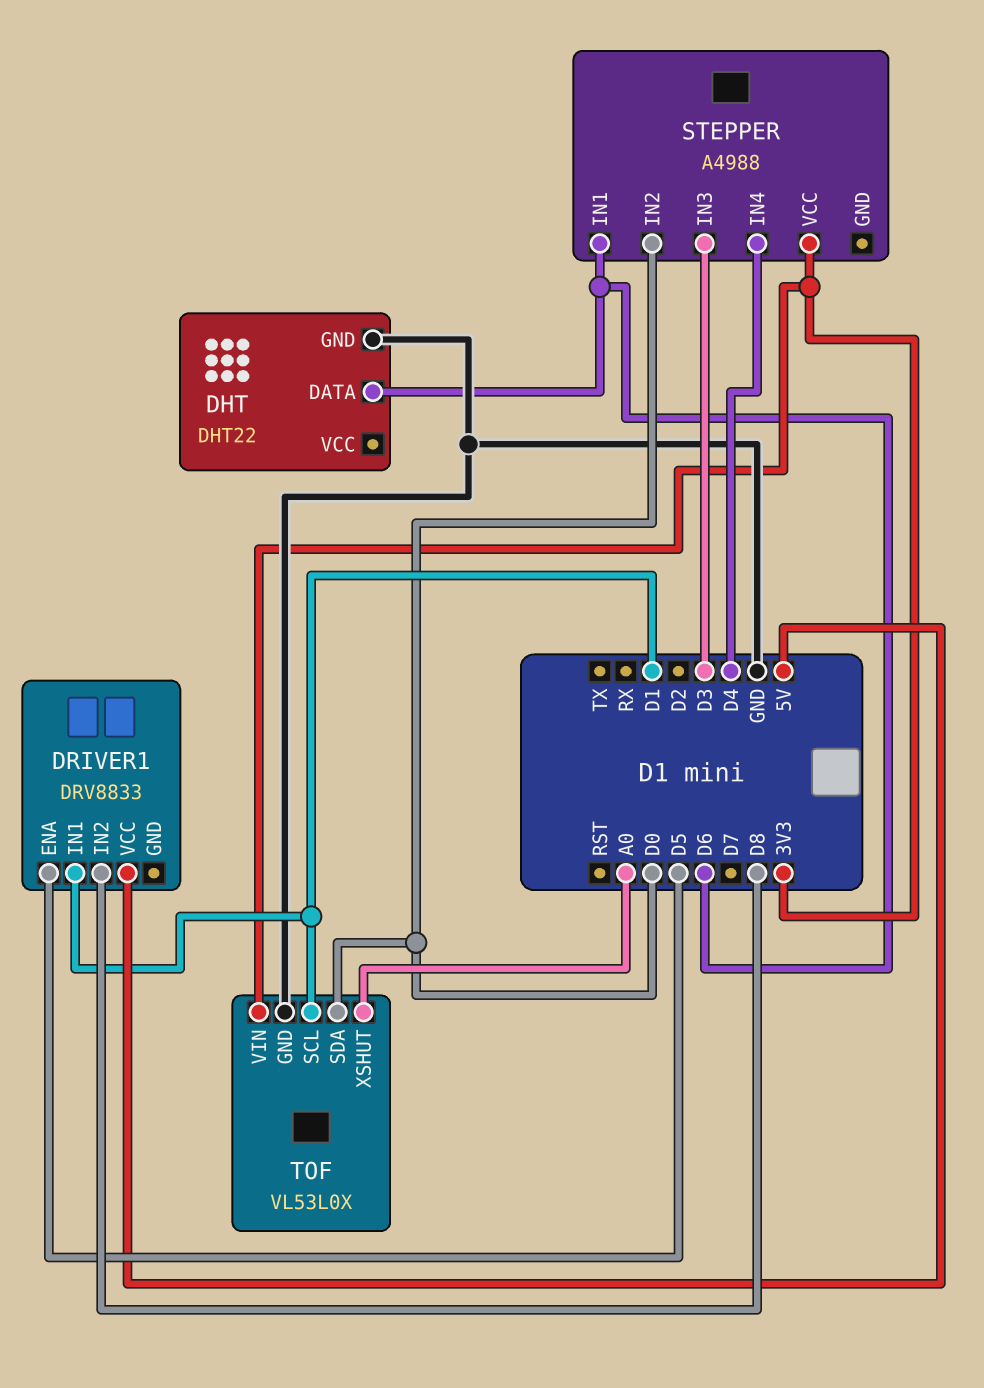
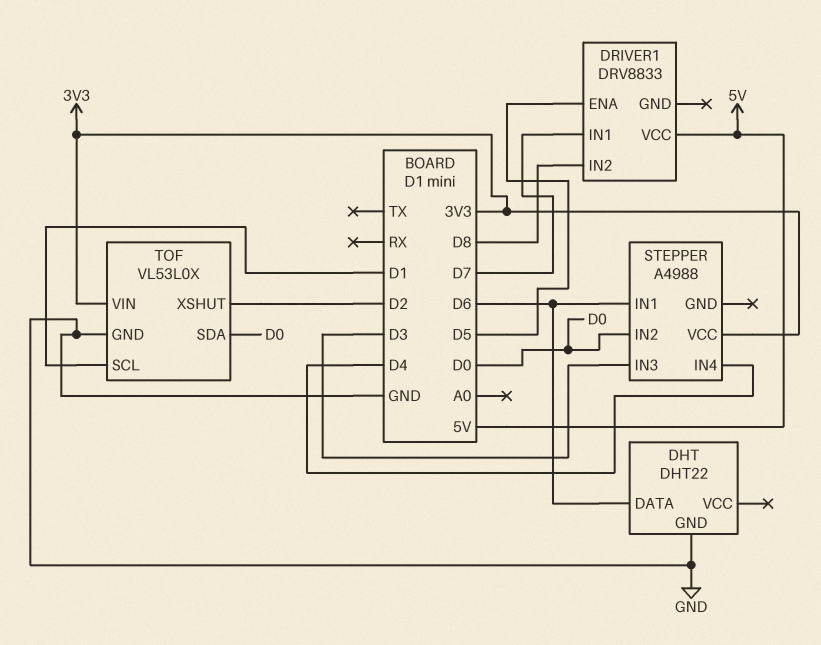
DRIVER1 pin IN1: D1 -> D7
TOF pin XSHUT: A0 -> D2

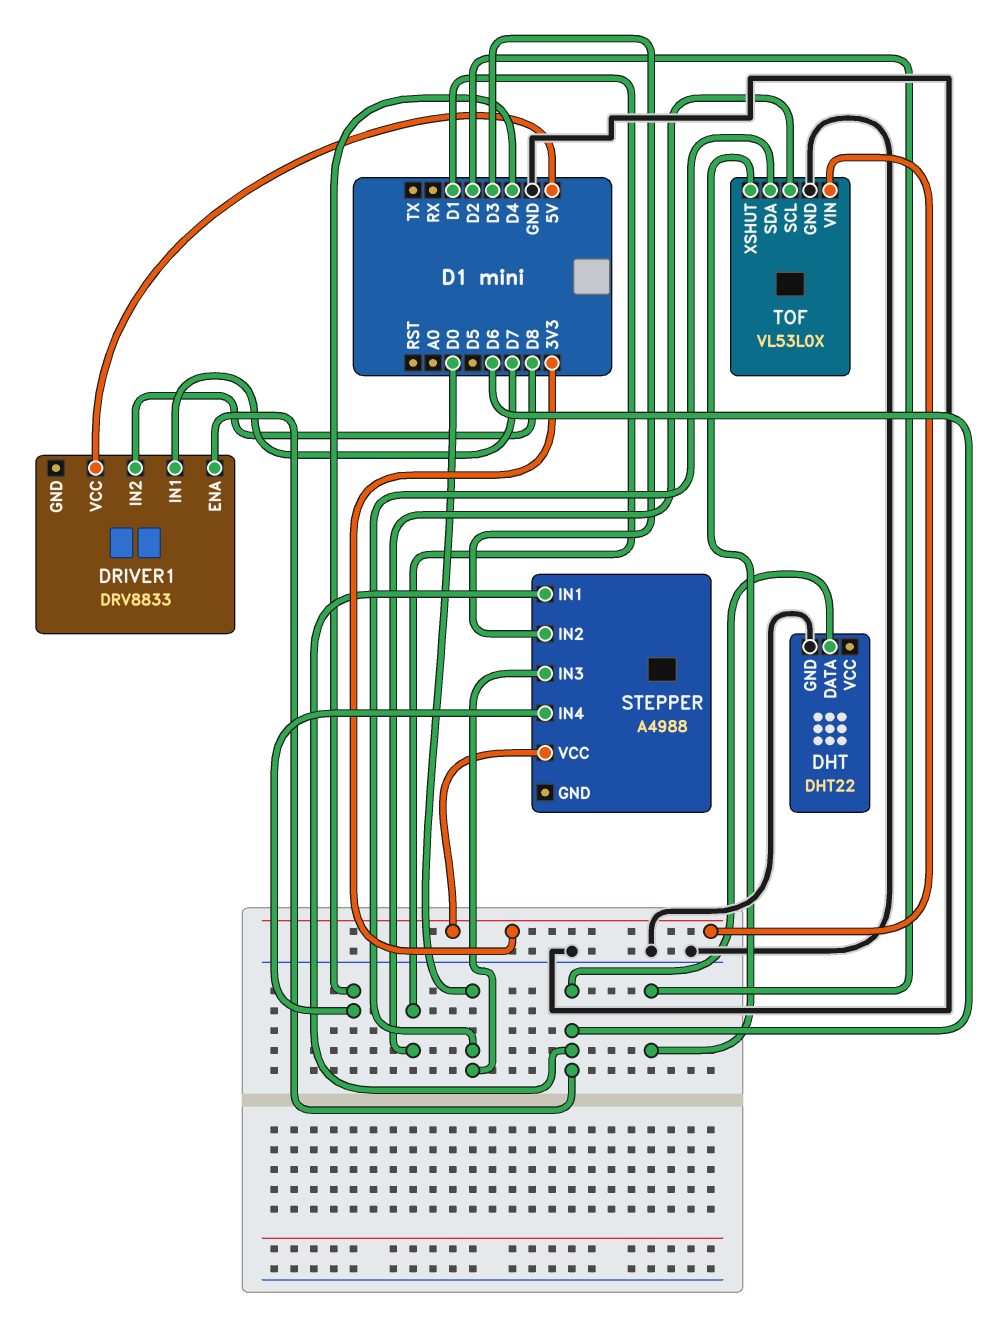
DRIVER1 pin ENA: D5 -> D6
STEPPER pin IN2: D0 -> D3
STEPPER pin IN3: D3 -> D0

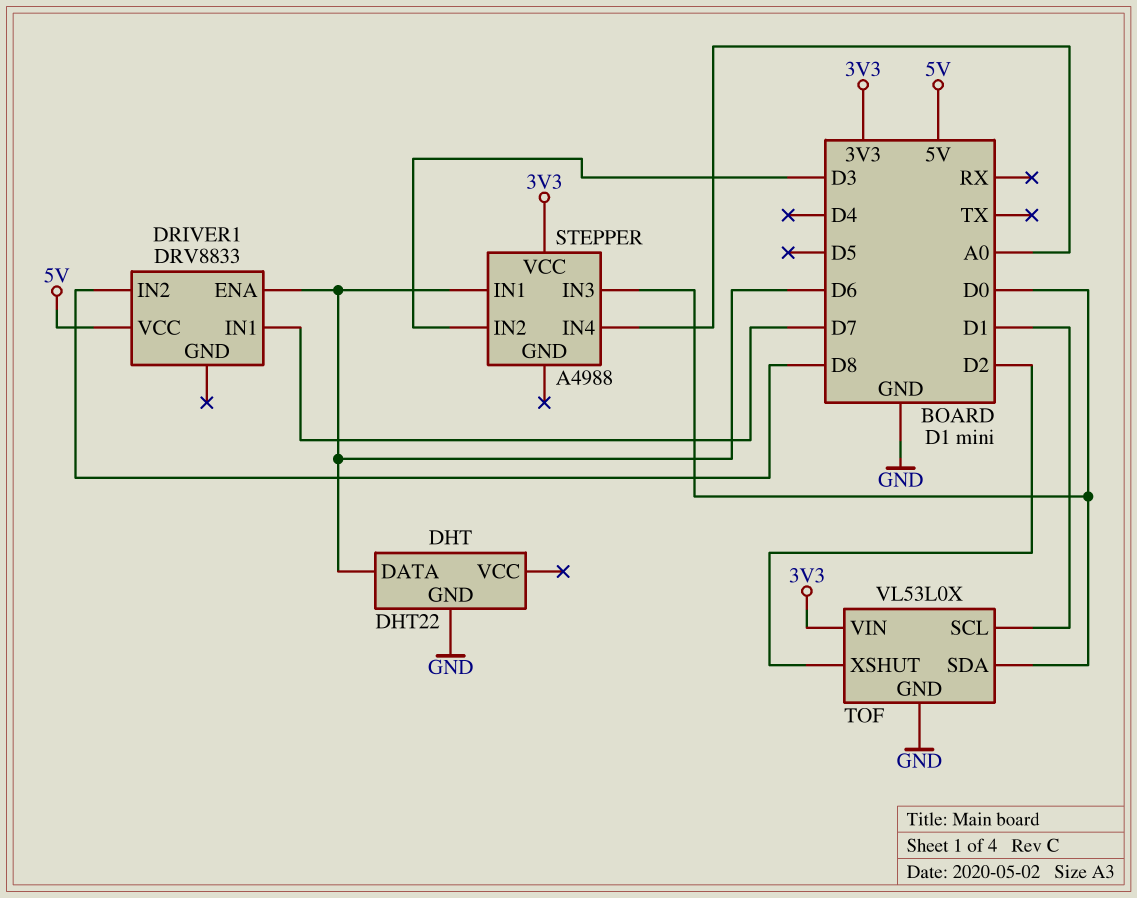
STEPPER pin IN4: D4 -> A0

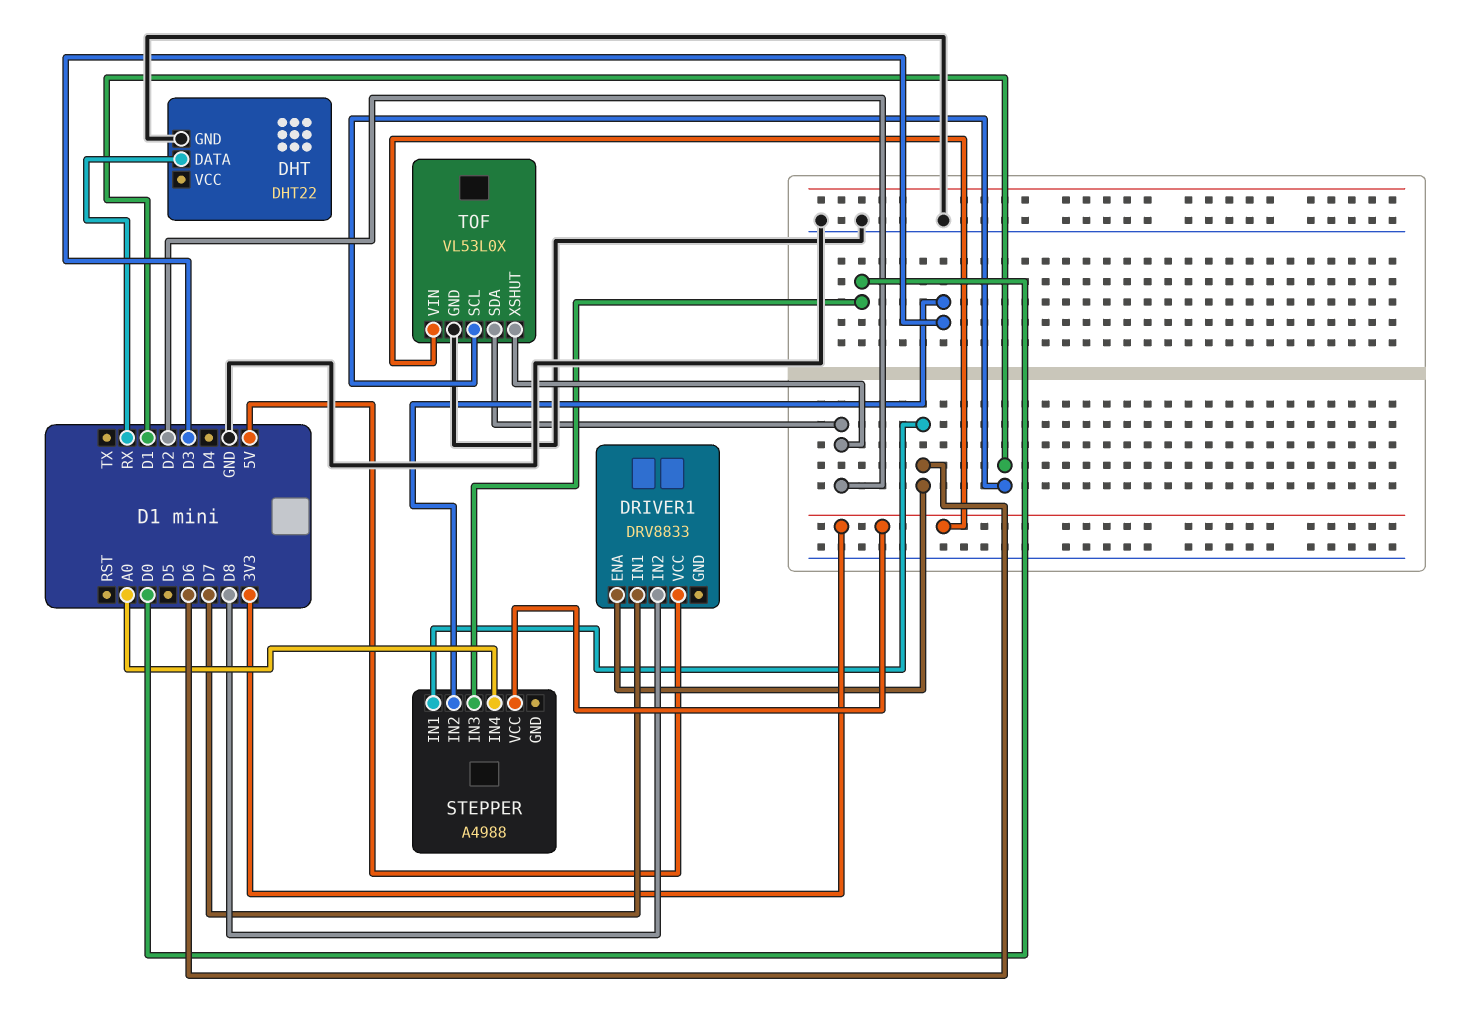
DHT pin DATA: D6 -> RX
TOF pin SDA: D0 -> D2

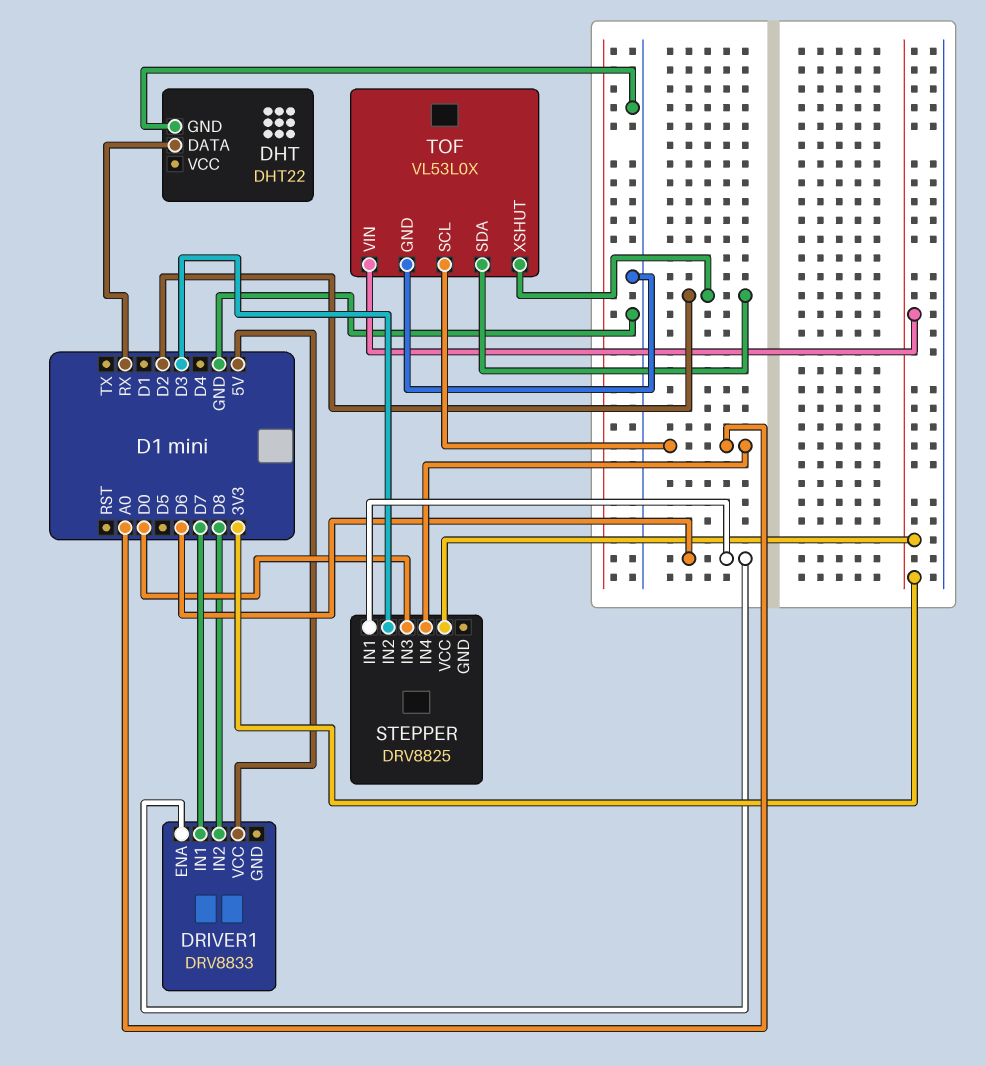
STEPPER: A4988 -> DRV8825
TOF pin SCL: D1 -> A0

